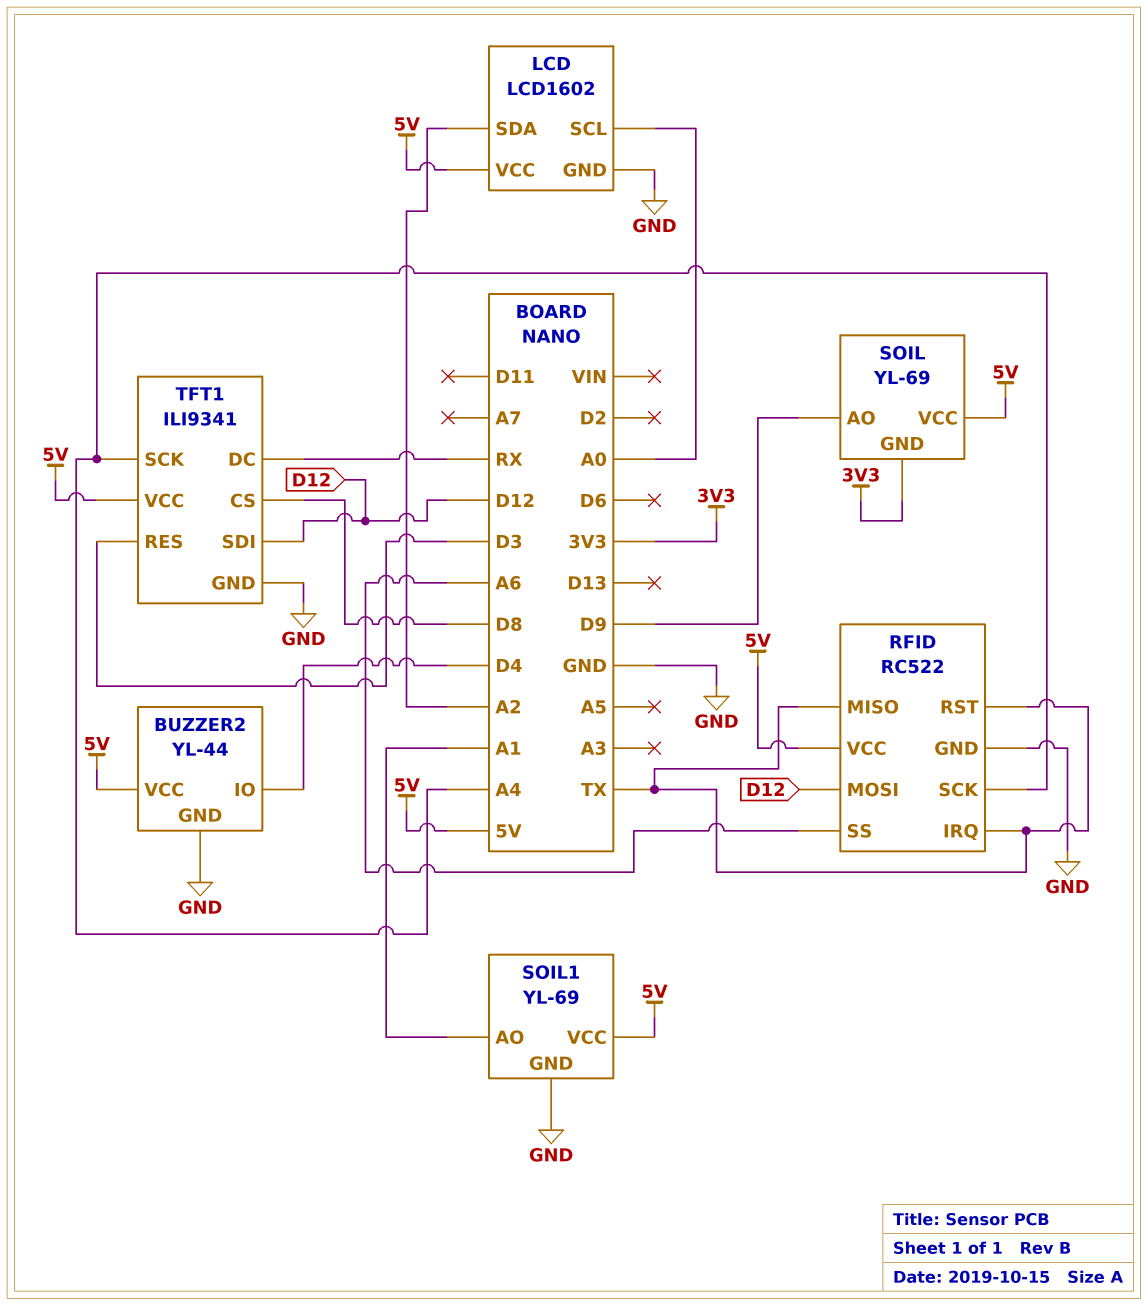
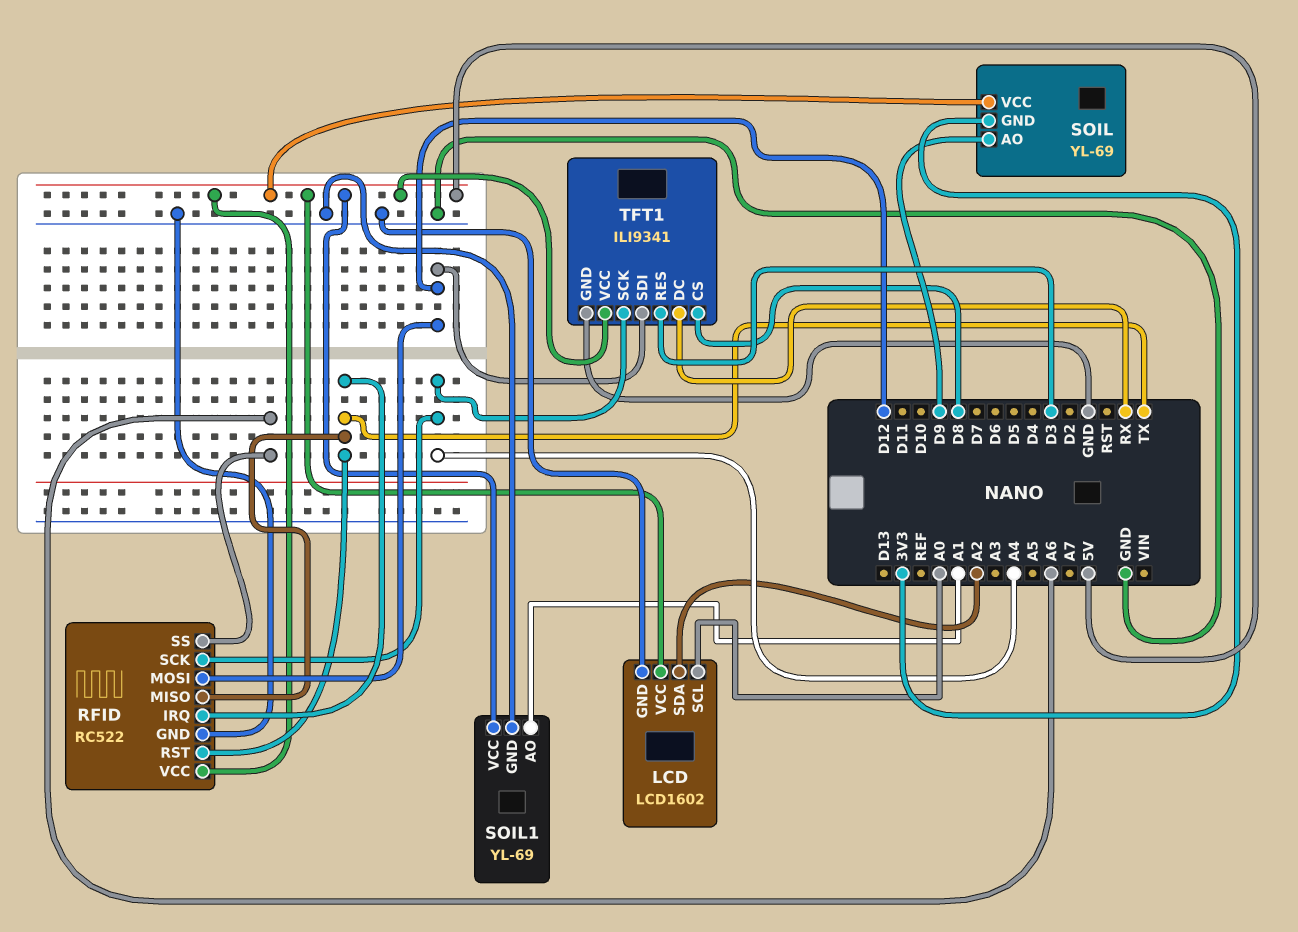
BUZZER2: YL-44 -> none
BUZZER2 pin GND: GND -> none
BUZZER2 pin IO: D4 -> none
BUZZER2 pin VCC: 5V -> none

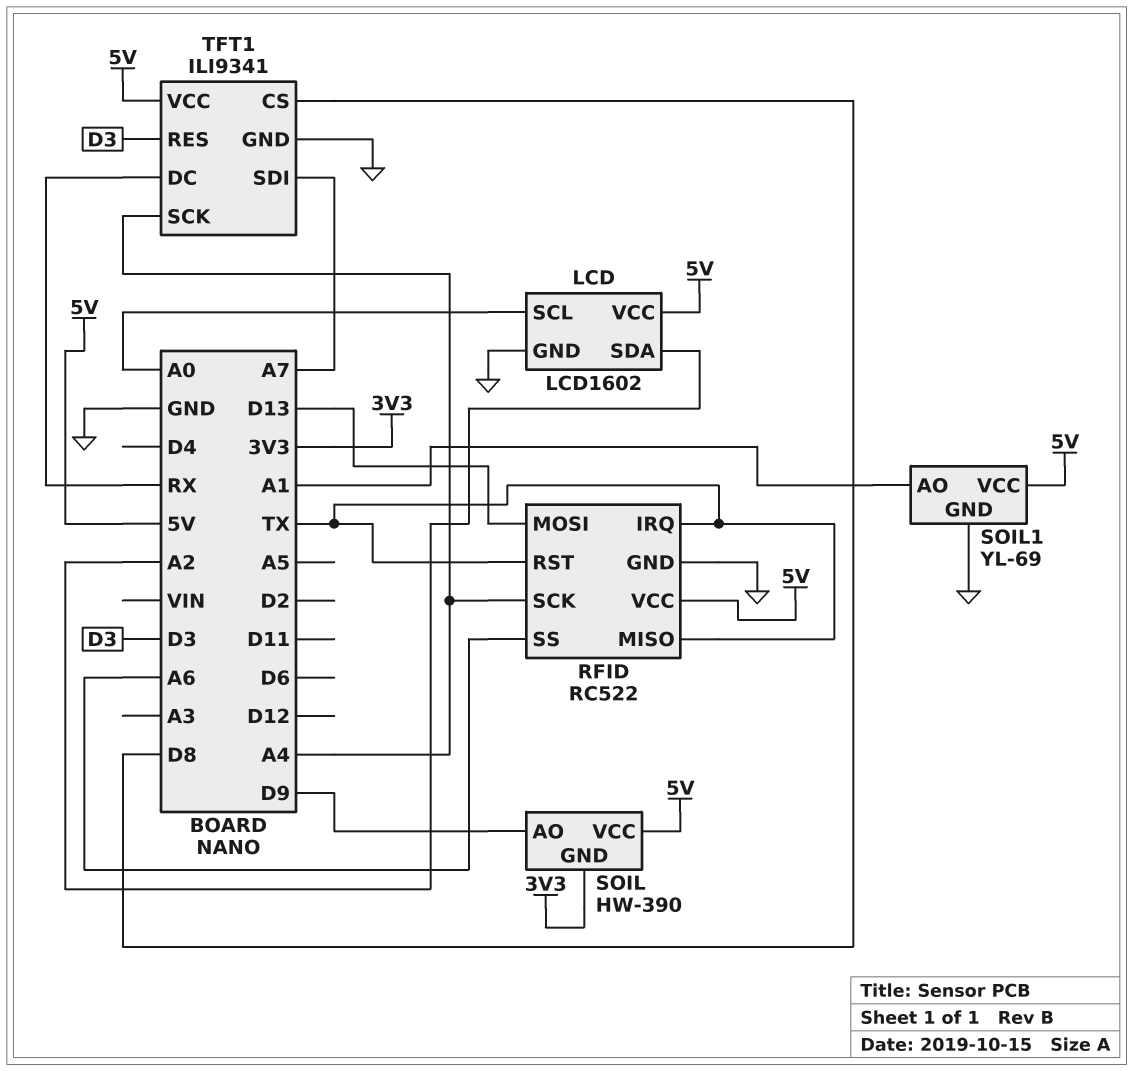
RFID pin MOSI: D12 -> D13
SOIL: YL-69 -> HW-390
TFT1 pin SDI: D12 -> A7

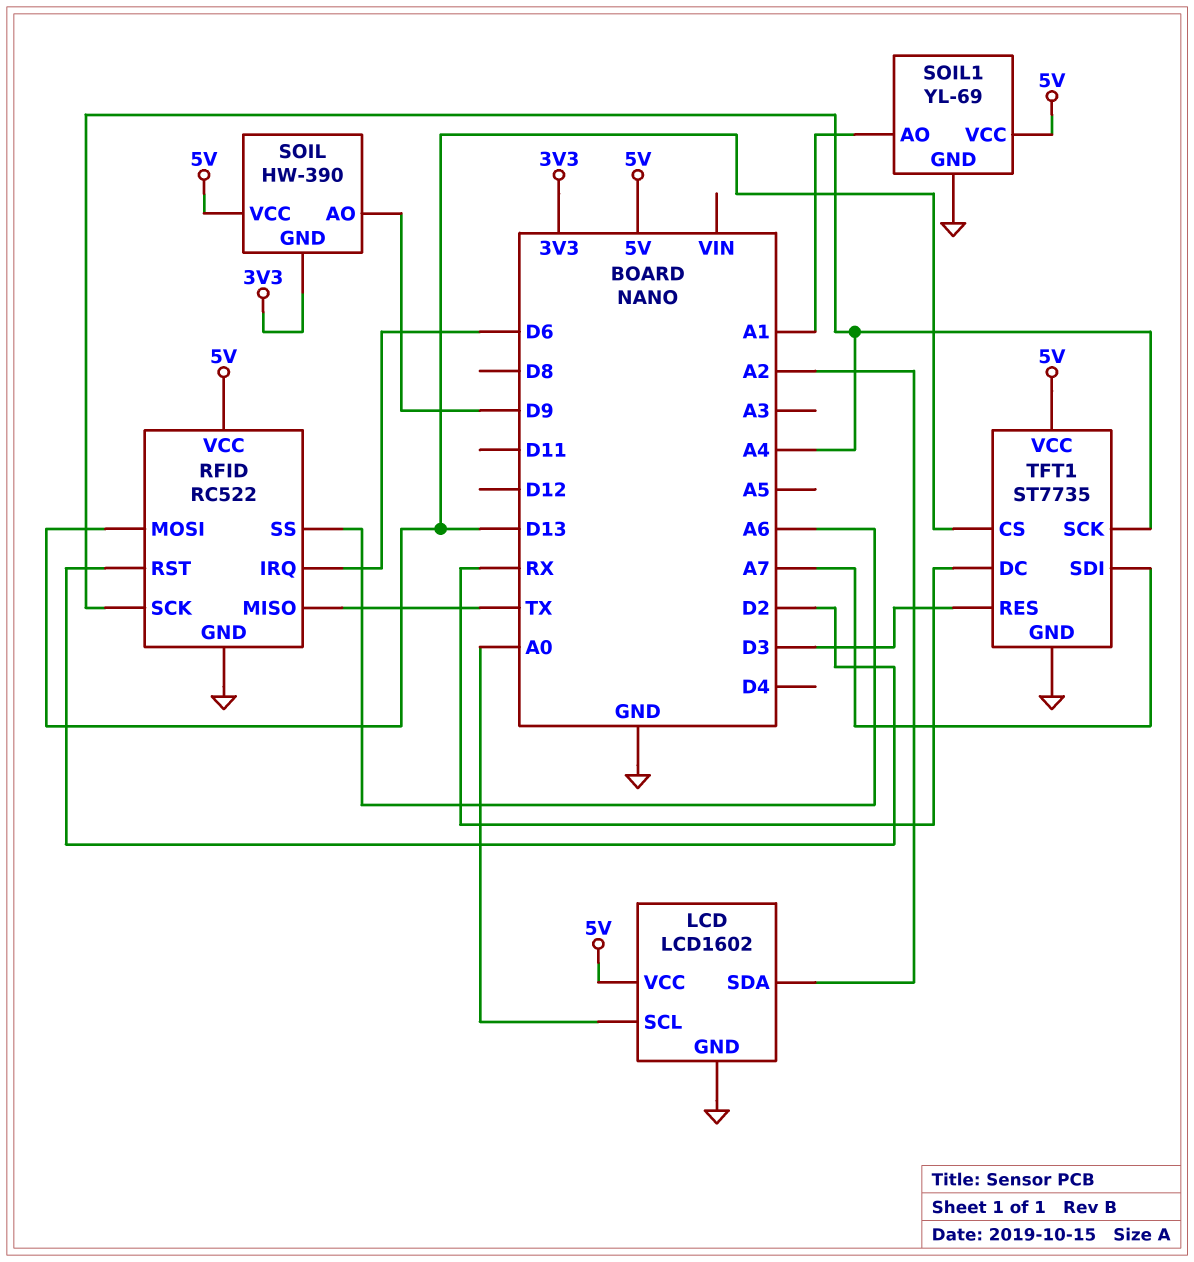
RFID pin IRQ: TX -> D6
RFID pin RST: TX -> D2
TFT1: ILI9341 -> ST7735
TFT1 pin CS: D8 -> D13

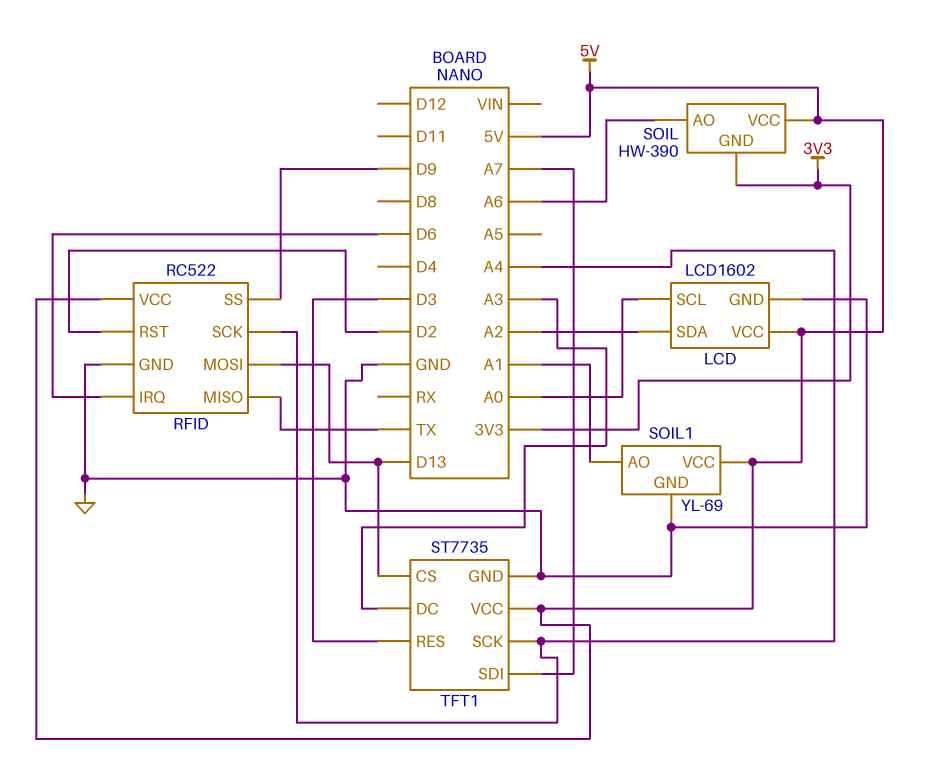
RFID pin SS: A6 -> D9
SOIL pin AO: D9 -> A6
TFT1 pin DC: RX -> A3

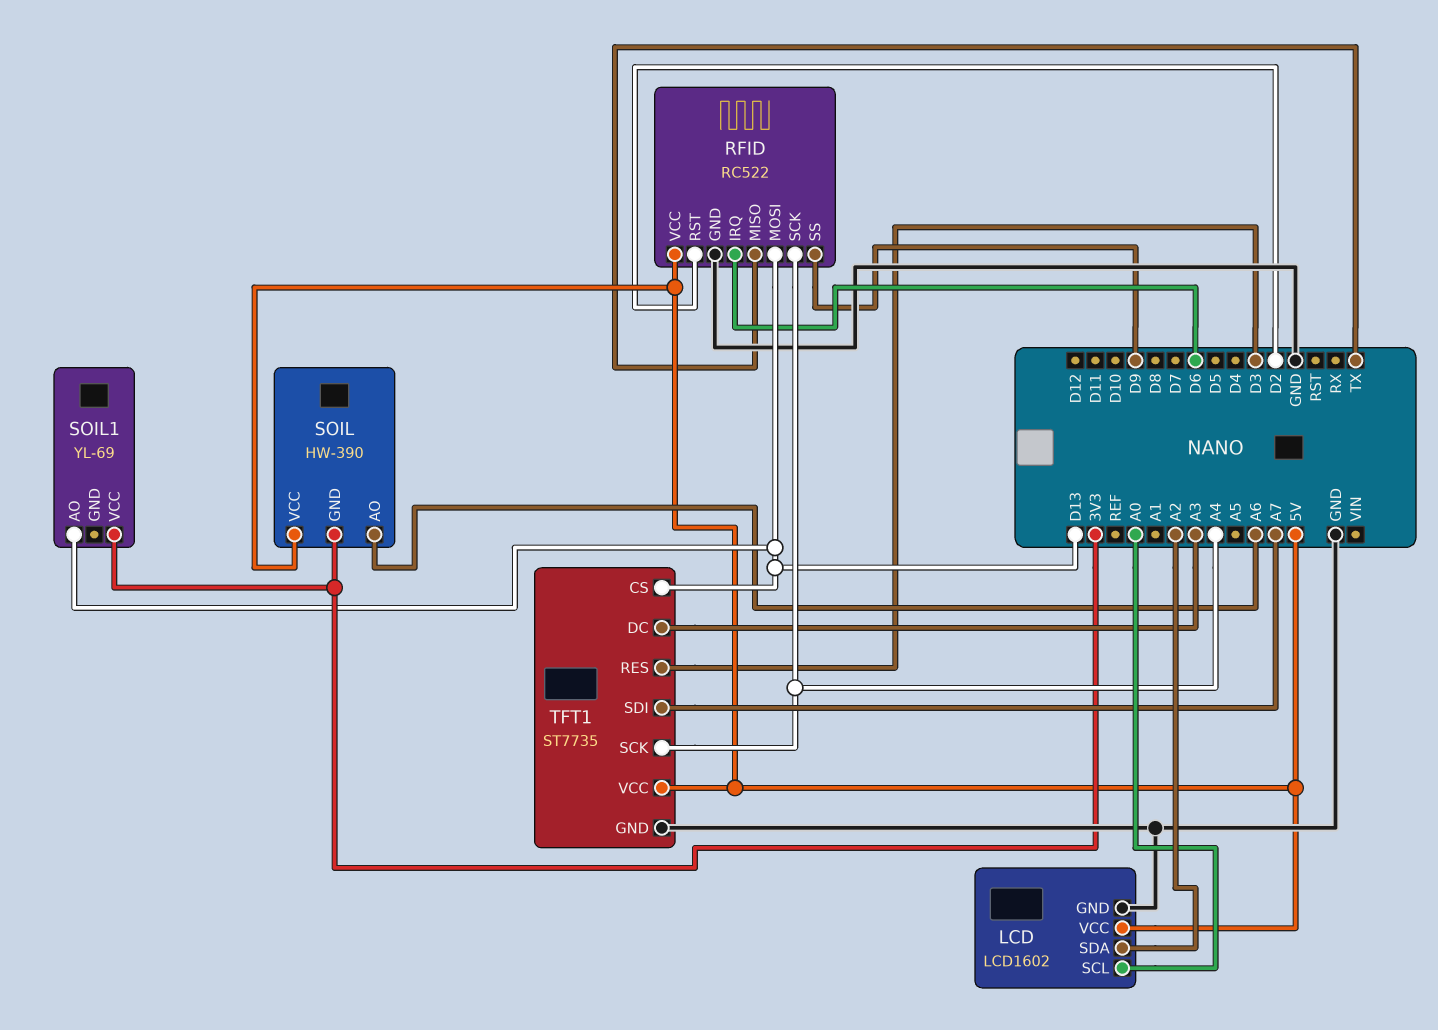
SOIL1 pin AO: A1 -> D13
SOIL1 pin GND: GND -> none
SOIL1 pin VCC: 5V -> 3V3

